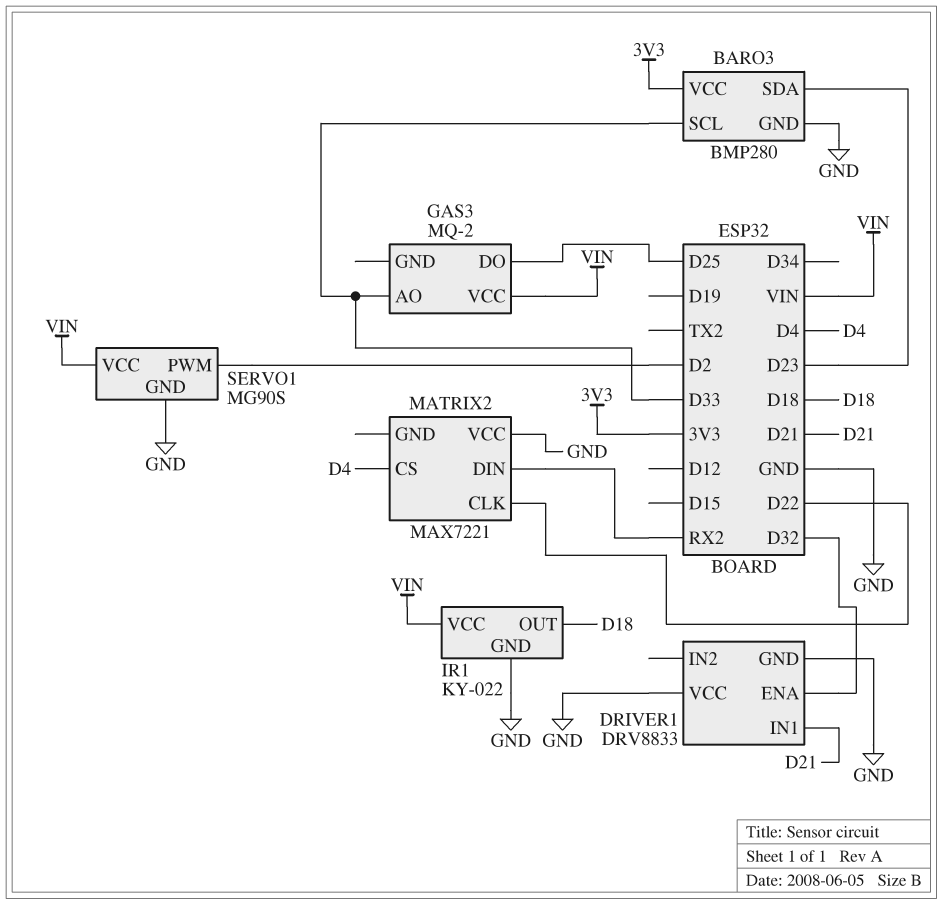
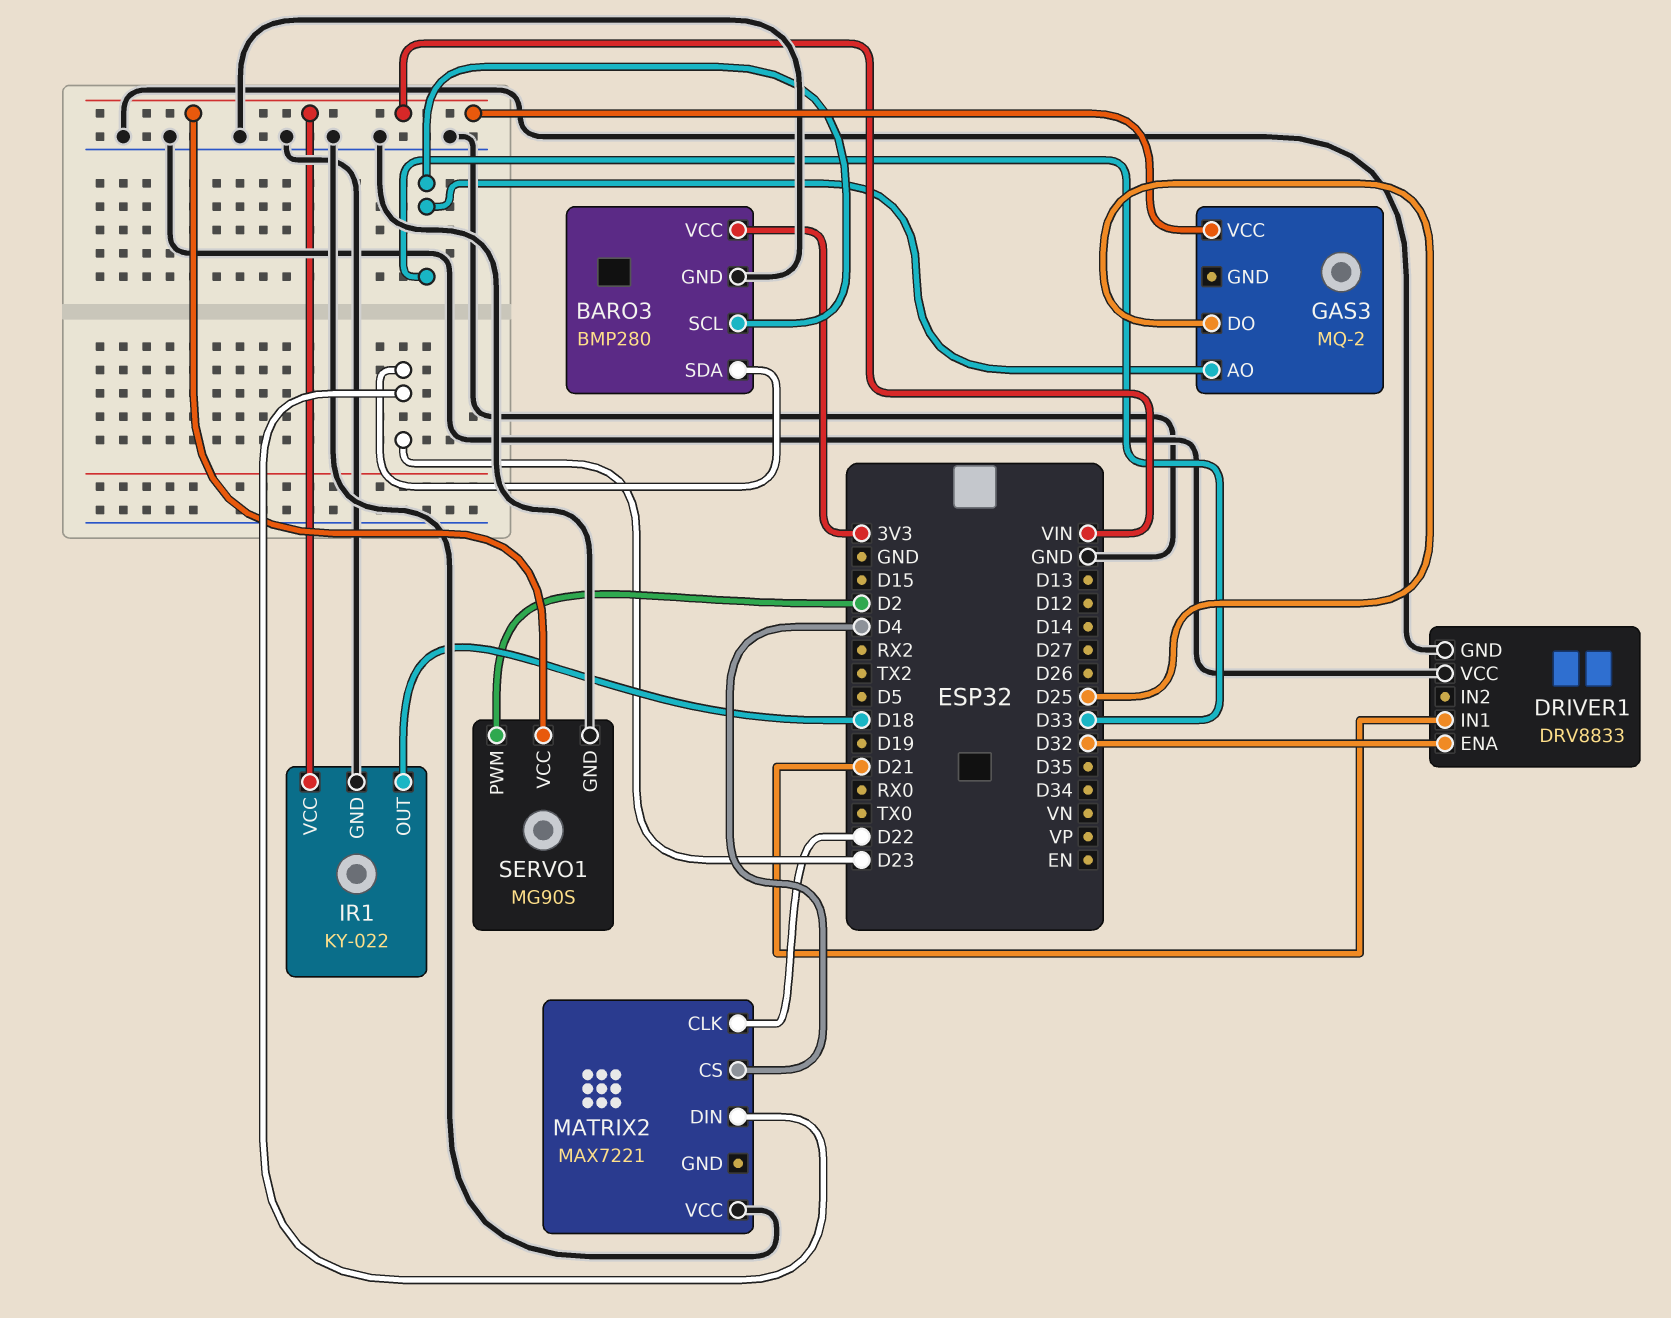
MATRIX2 pin DIN: RX2 -> D23

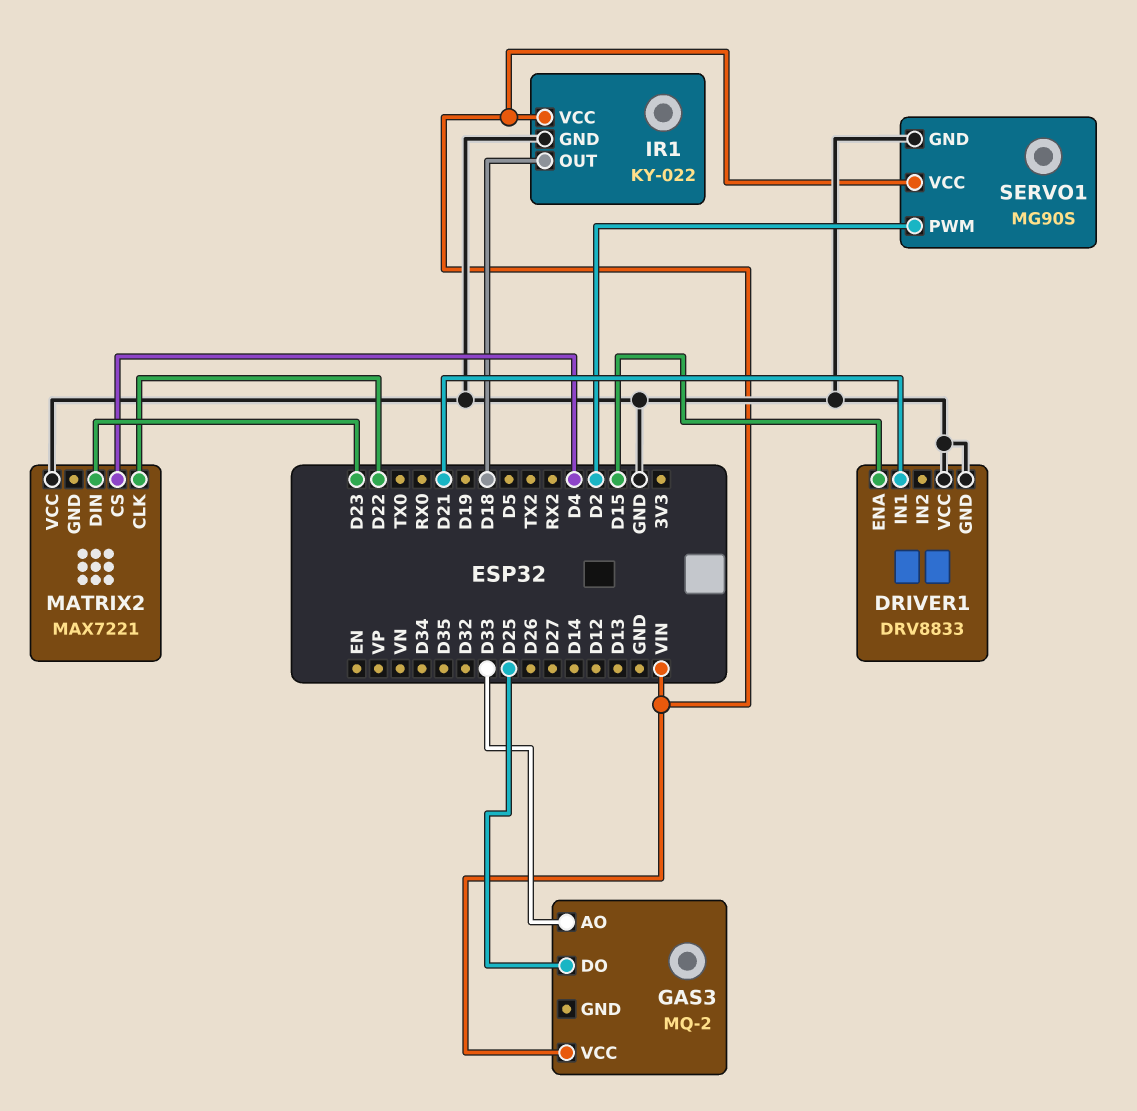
BARO3: BMP280 -> none
BARO3 pin GND: GND -> none
BARO3 pin SCL: D33 -> none
BARO3 pin SDA: D23 -> none
BARO3 pin VCC: 3V3 -> none
DRIVER1 pin ENA: D32 -> D15

